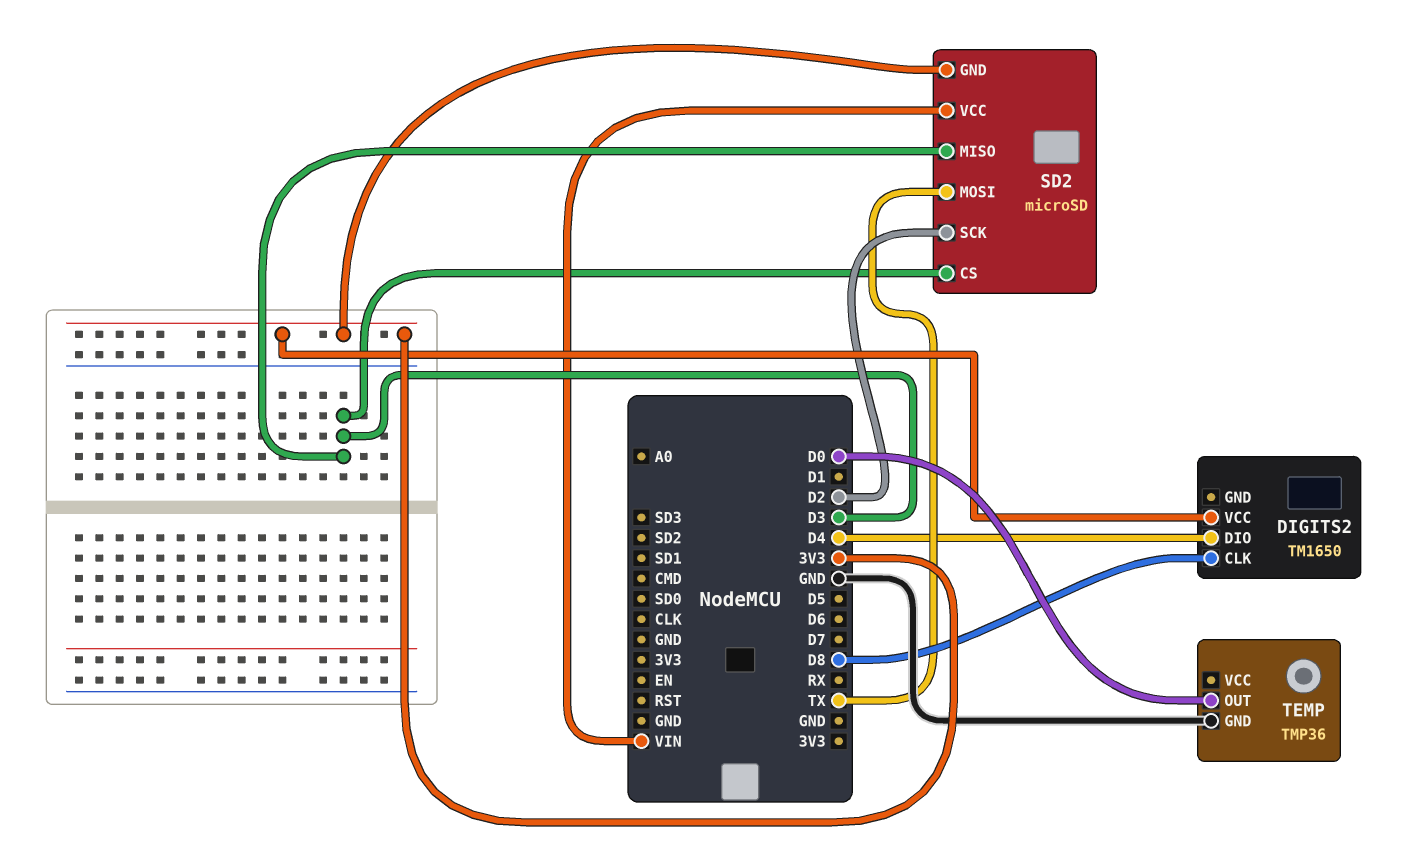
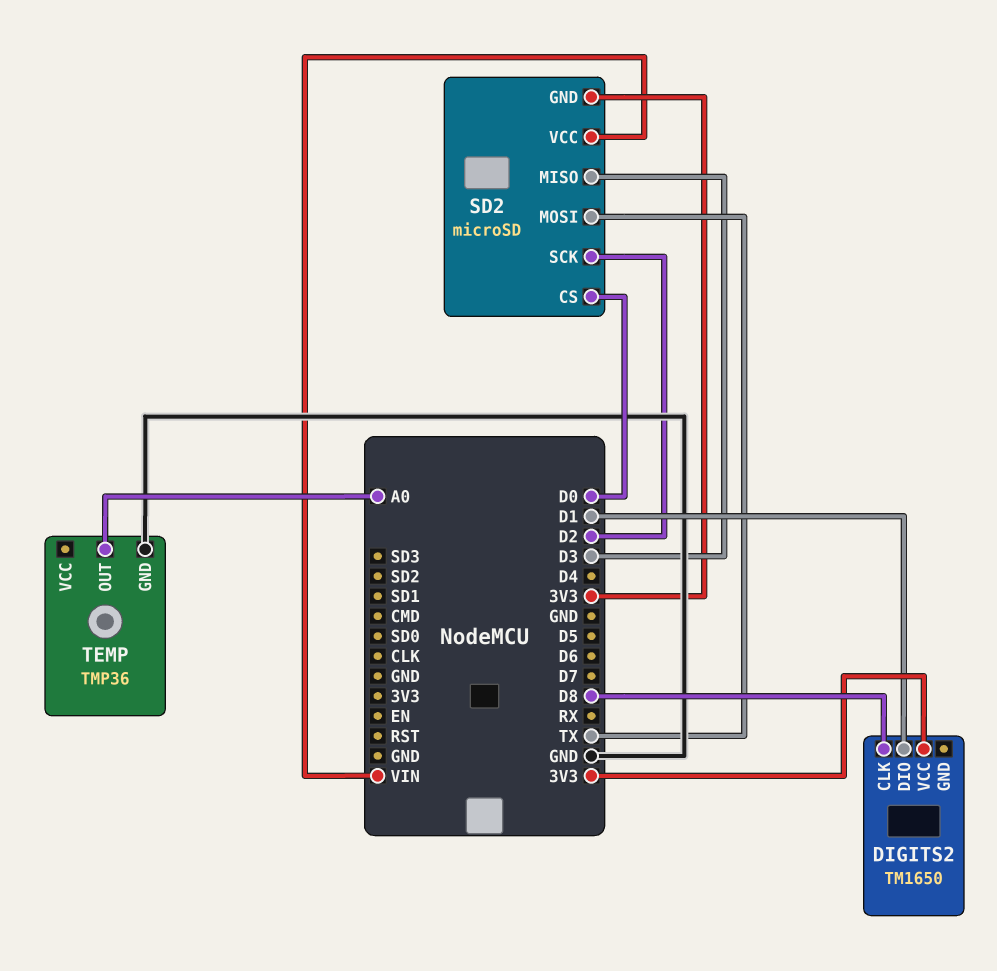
DIGITS2 pin DIO: D4 -> D1
SD2 pin CS: D3 -> D0
TEMP pin OUT: D0 -> A0

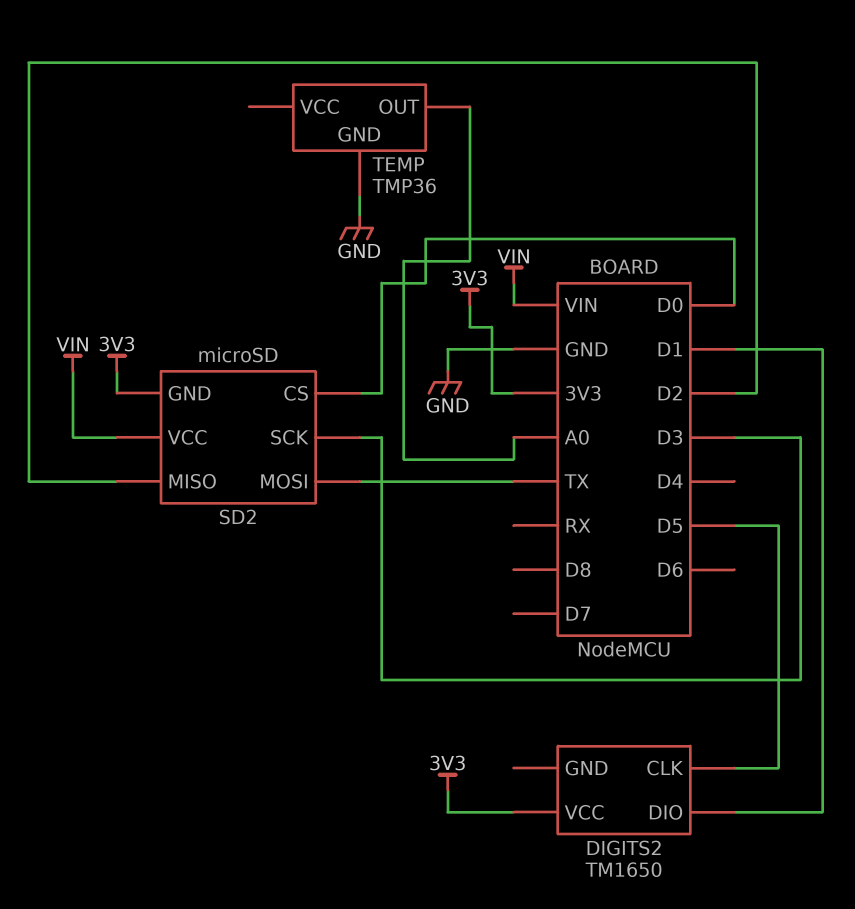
DIGITS2 pin CLK: D8 -> D5
SD2 pin MISO: D3 -> D2
SD2 pin SCK: D2 -> D3

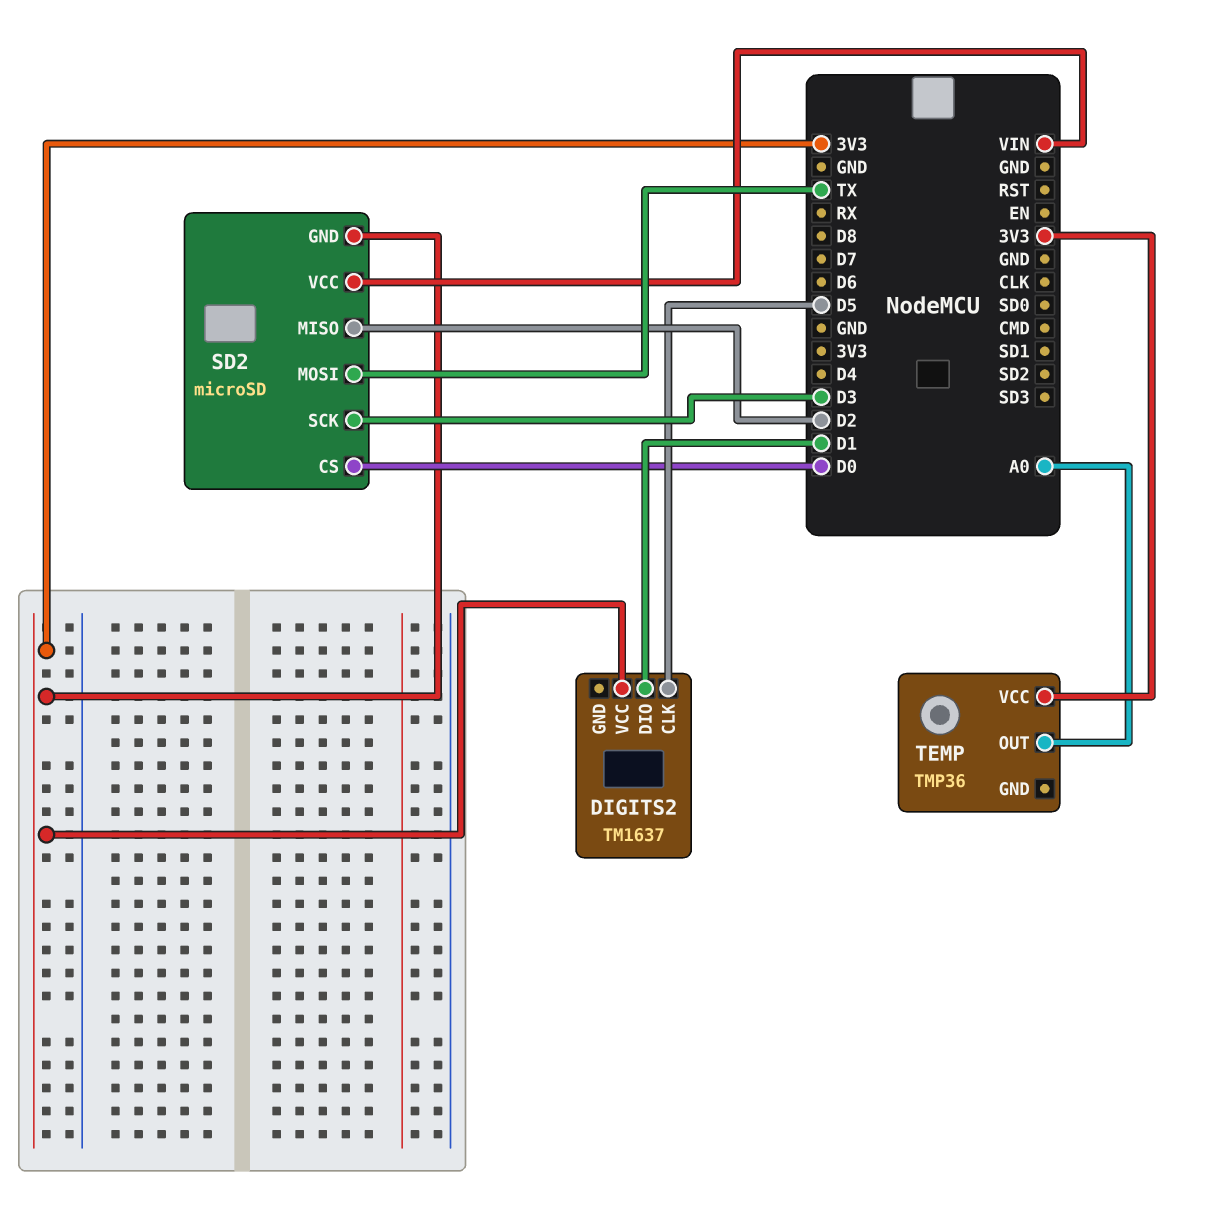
DIGITS2: TM1650 -> TM1637
TEMP pin GND: GND -> none
TEMP pin VCC: none -> 3V3

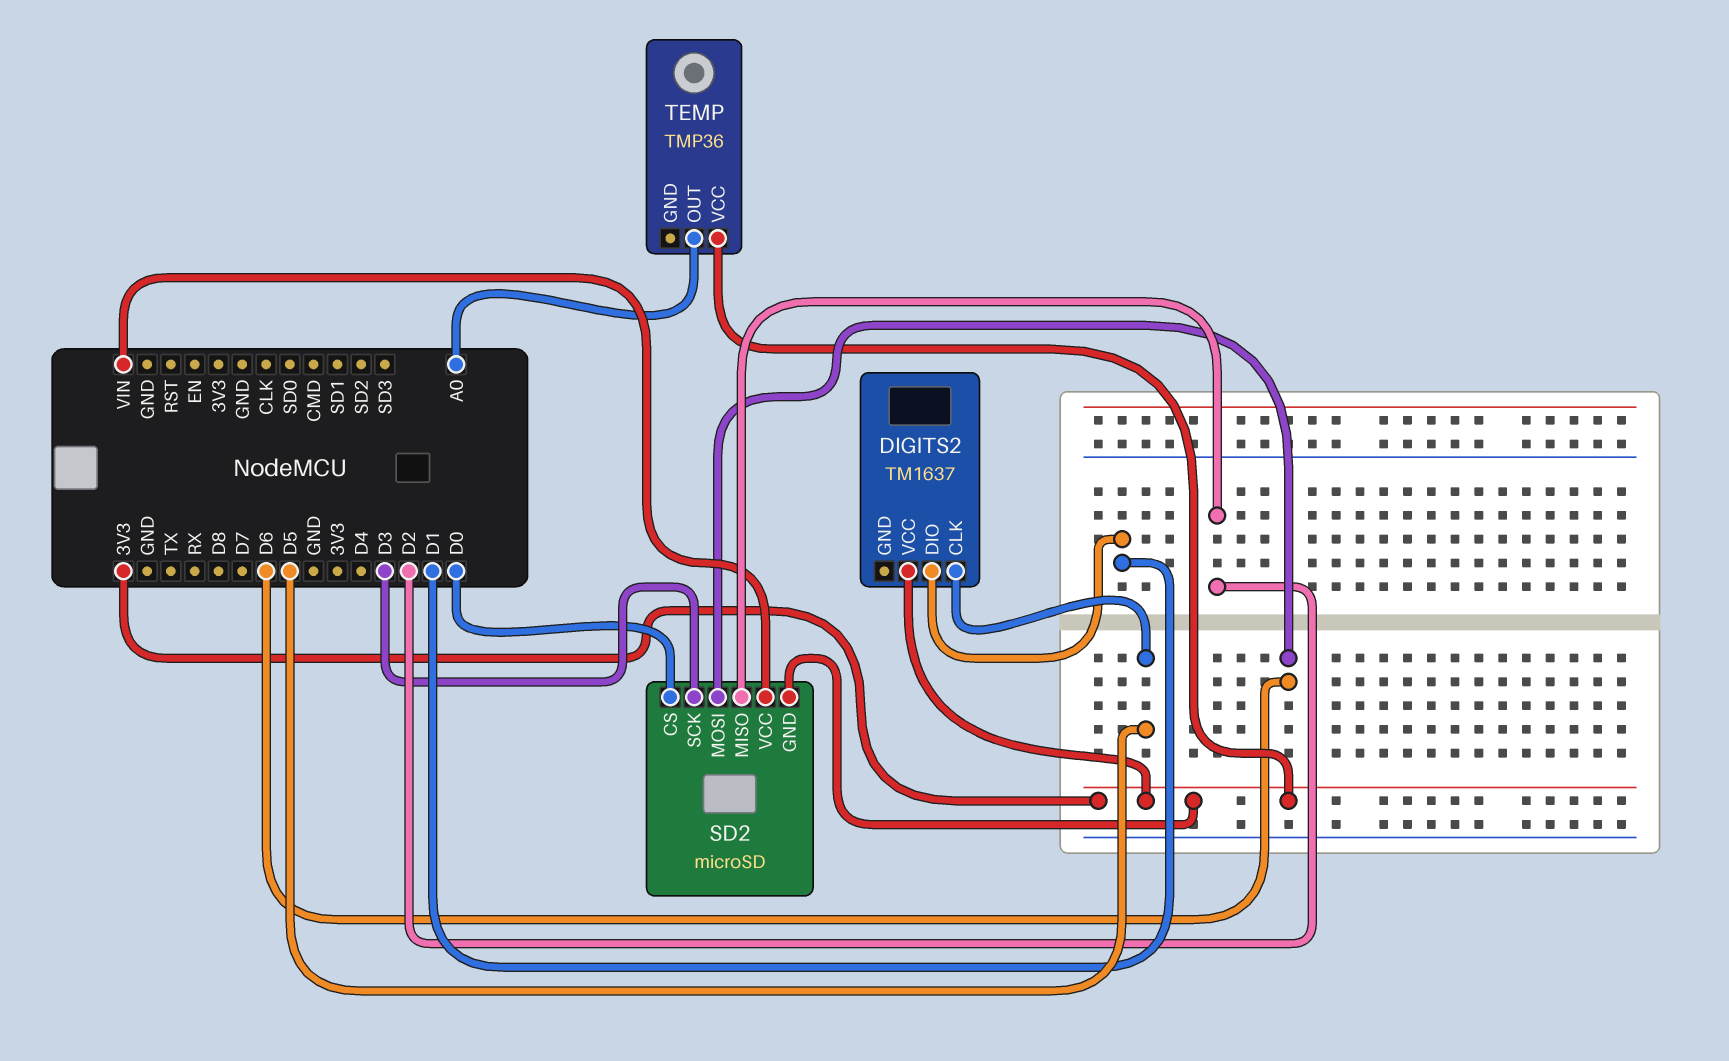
SD2 pin MOSI: TX -> D6

